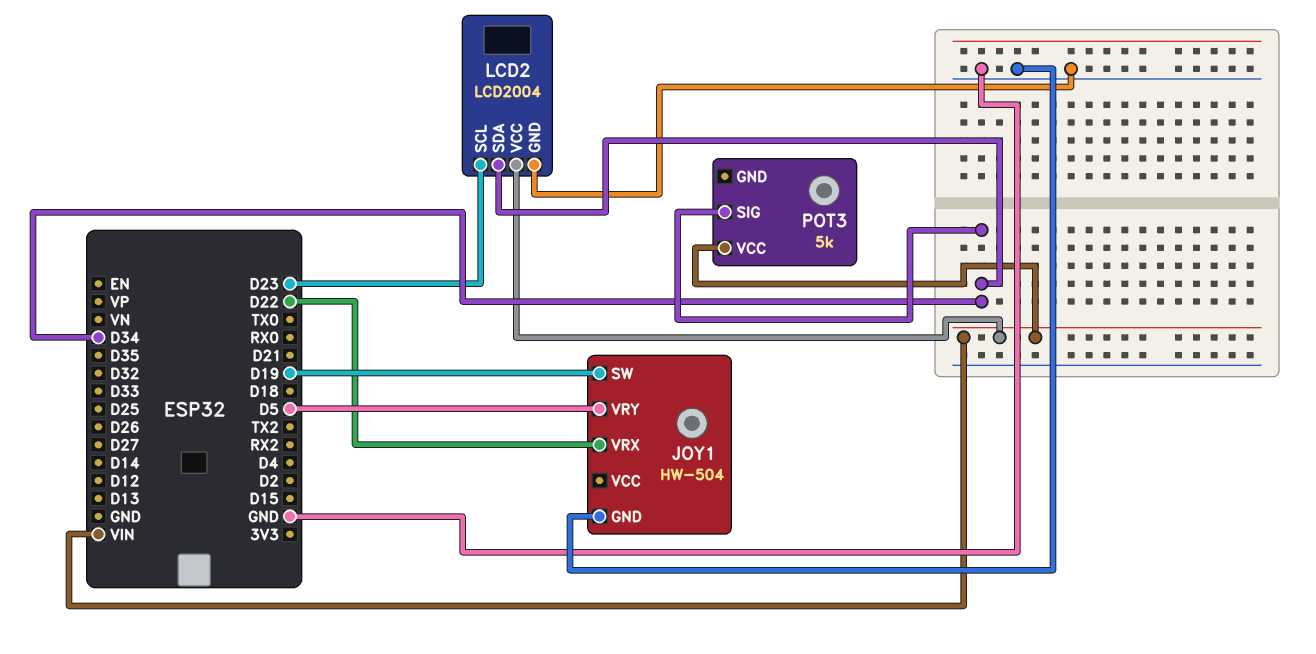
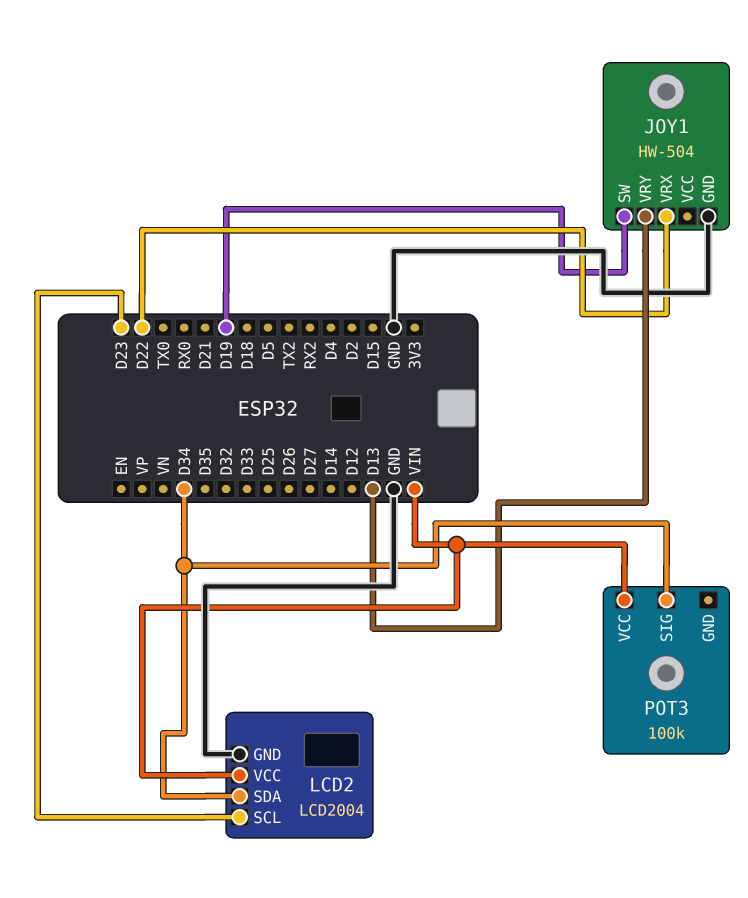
JOY1 pin VRY: D5 -> D13
POT3: 5k -> 100k

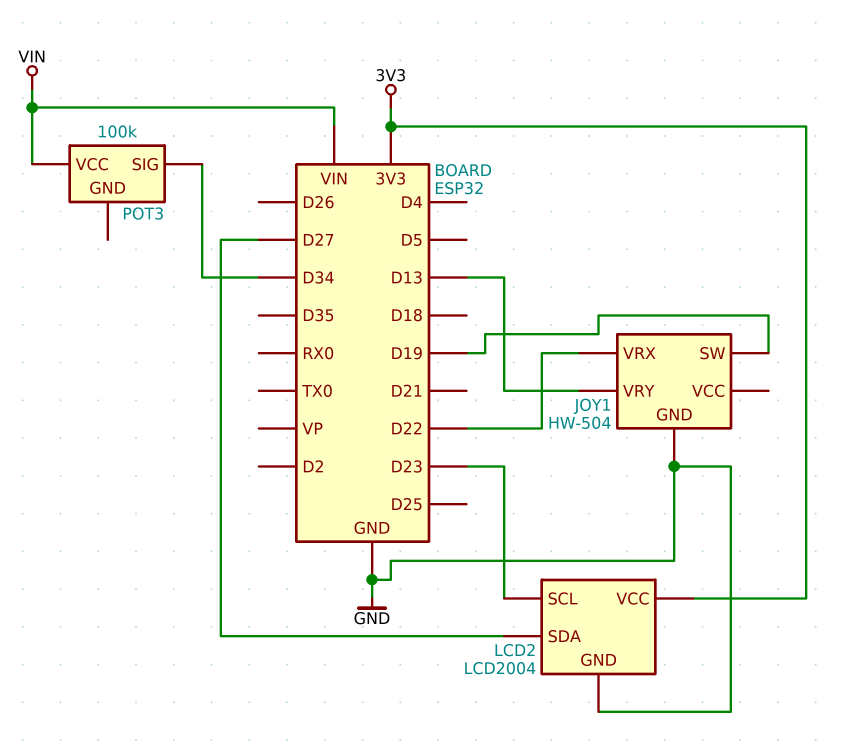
LCD2 pin SDA: D34 -> D27
LCD2 pin VCC: VIN -> 3V3

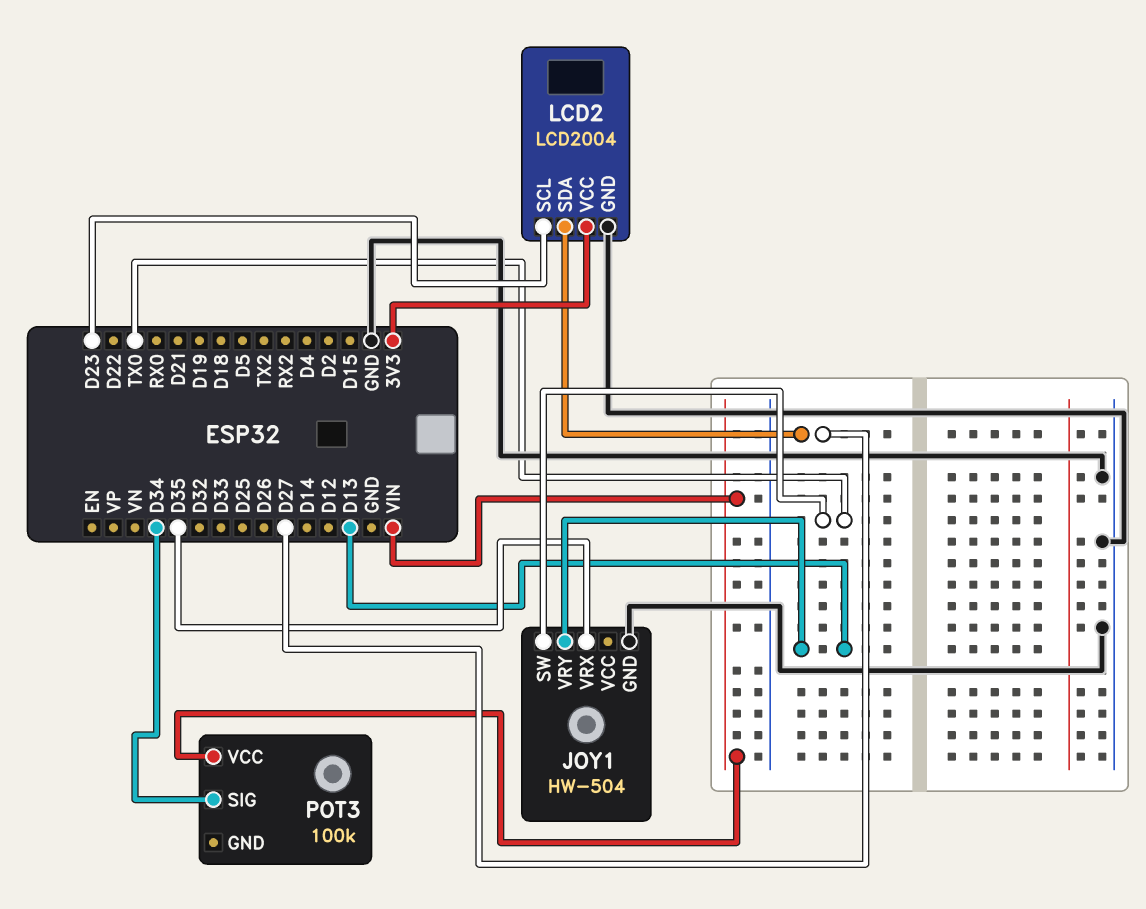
JOY1 pin SW: D19 -> TX0
JOY1 pin VRX: D22 -> D35

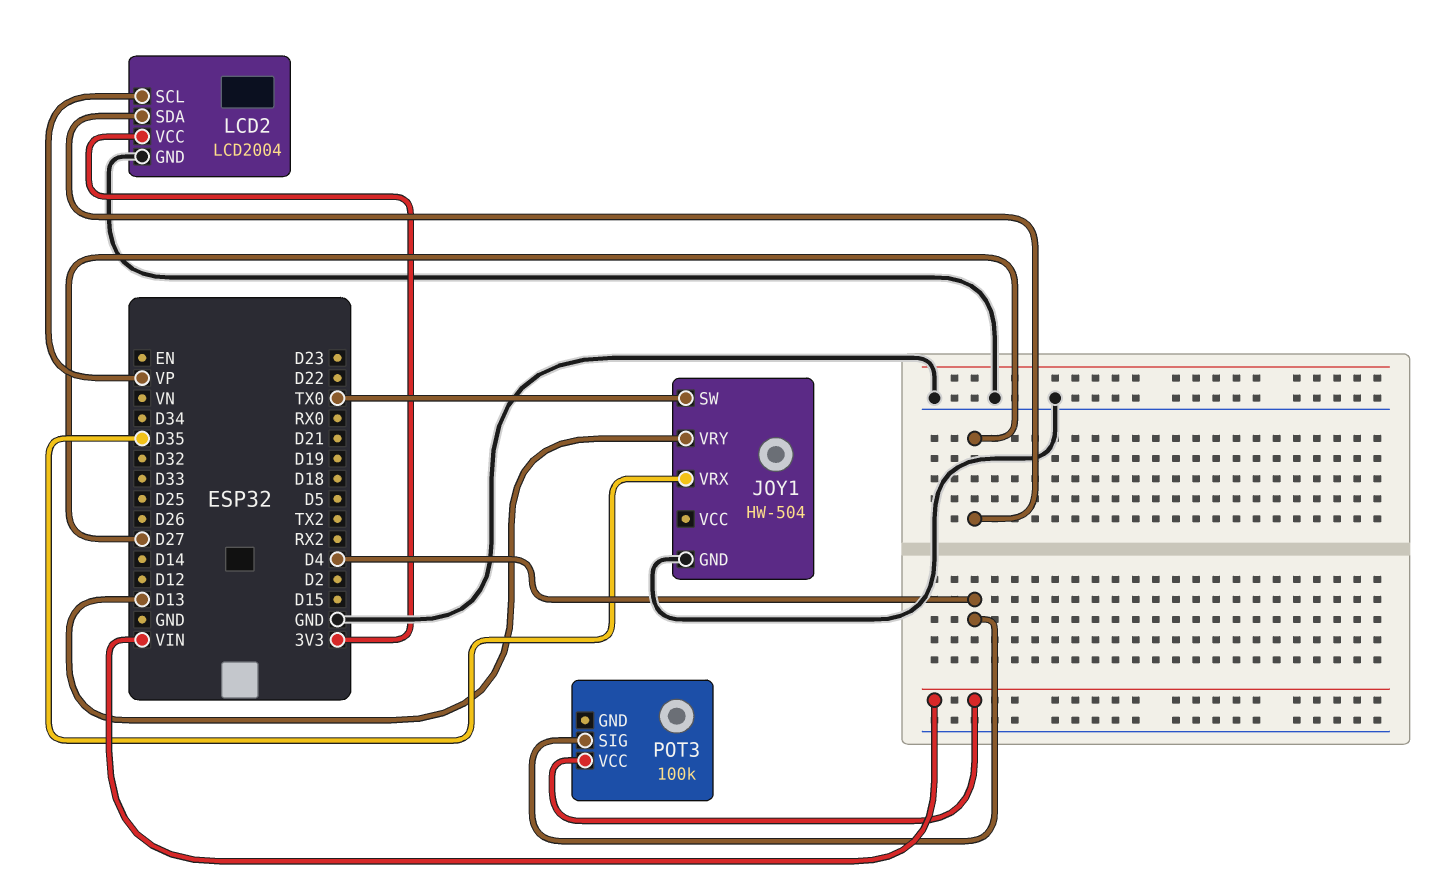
LCD2 pin SCL: D23 -> VP
POT3 pin SIG: D34 -> D4

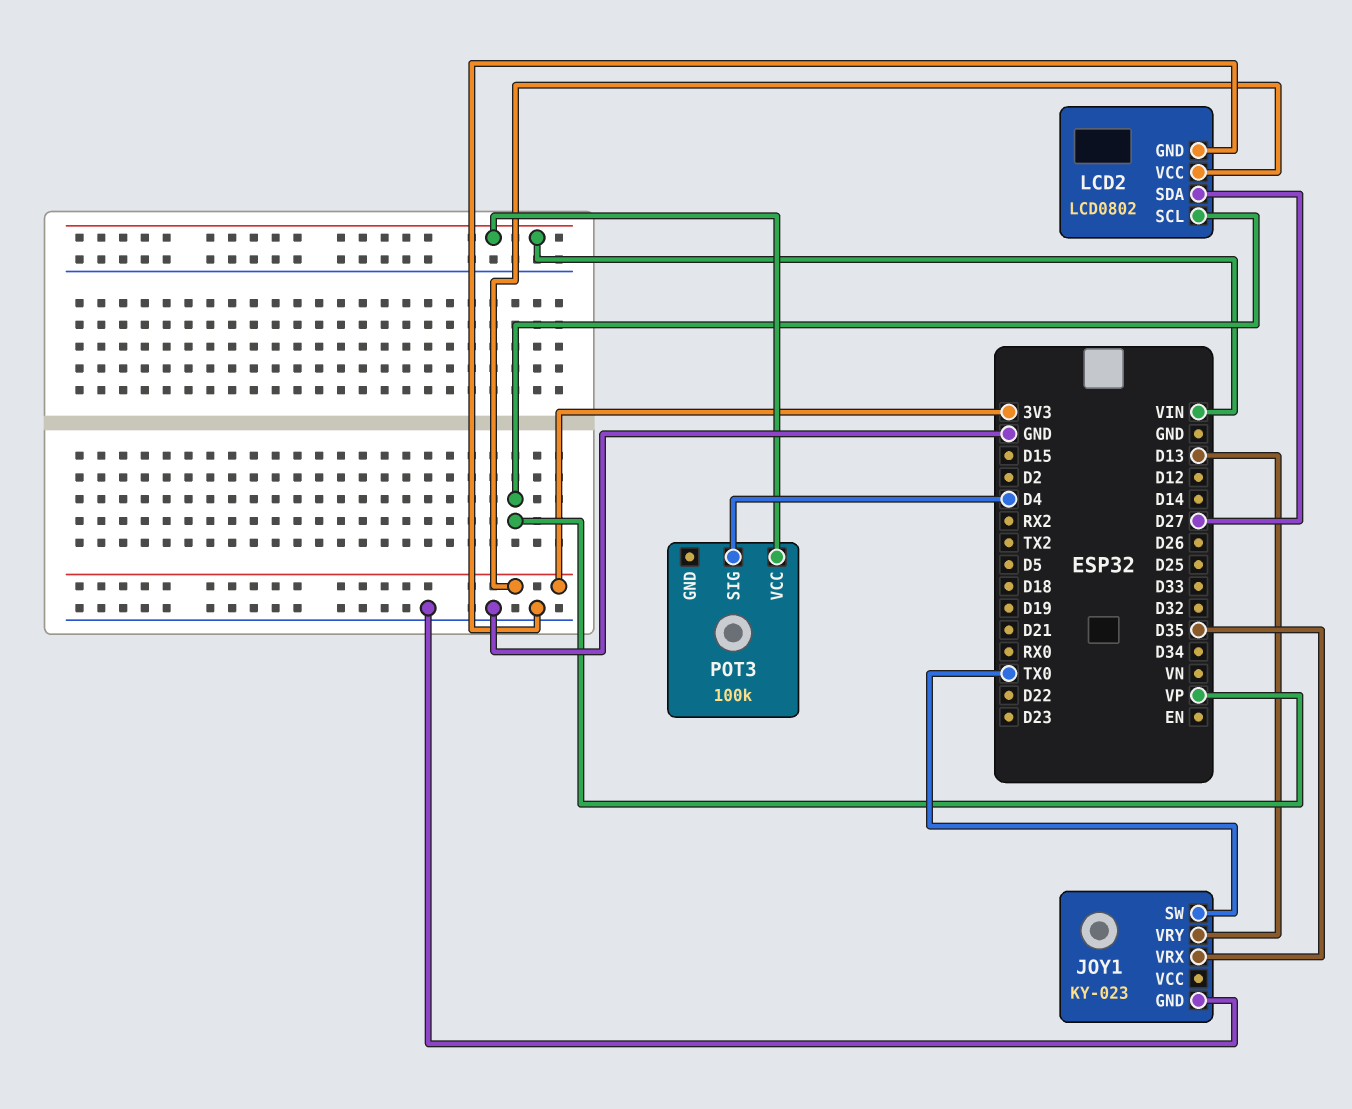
JOY1: HW-504 -> KY-023
LCD2: LCD2004 -> LCD0802

